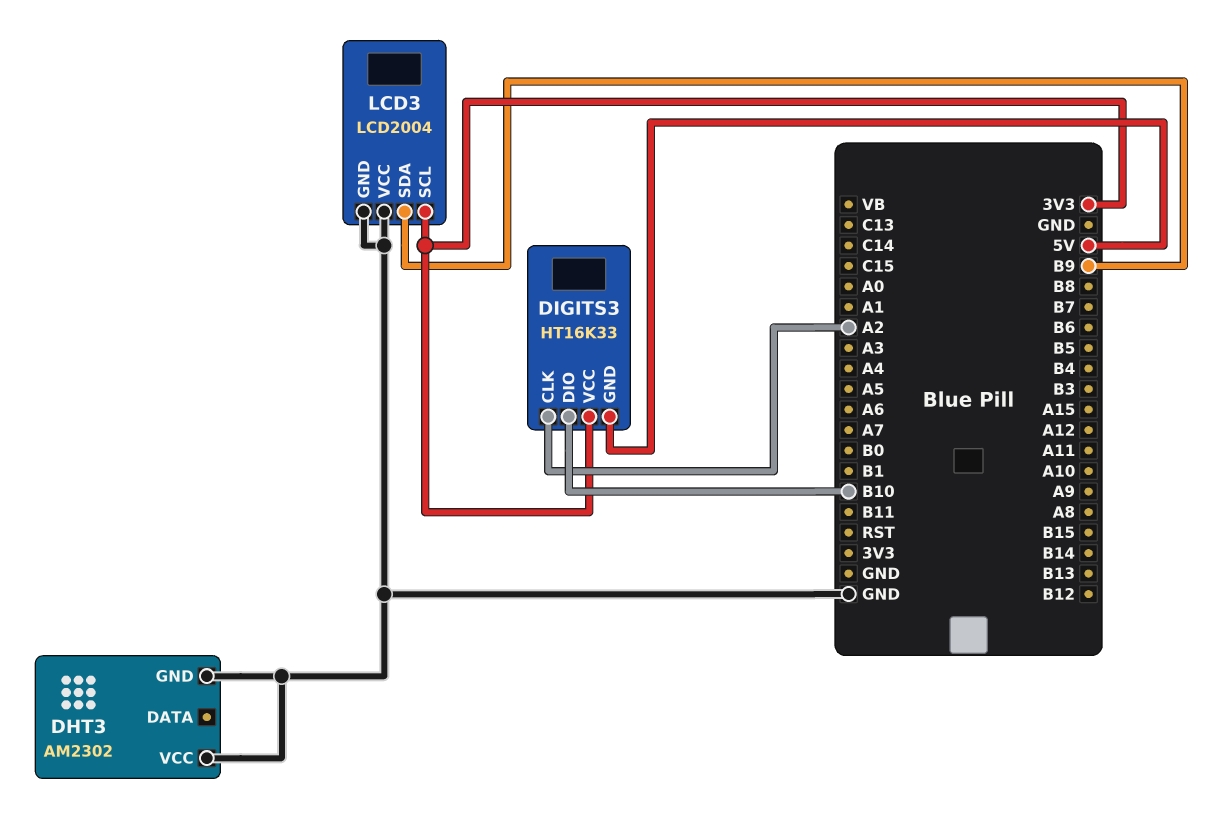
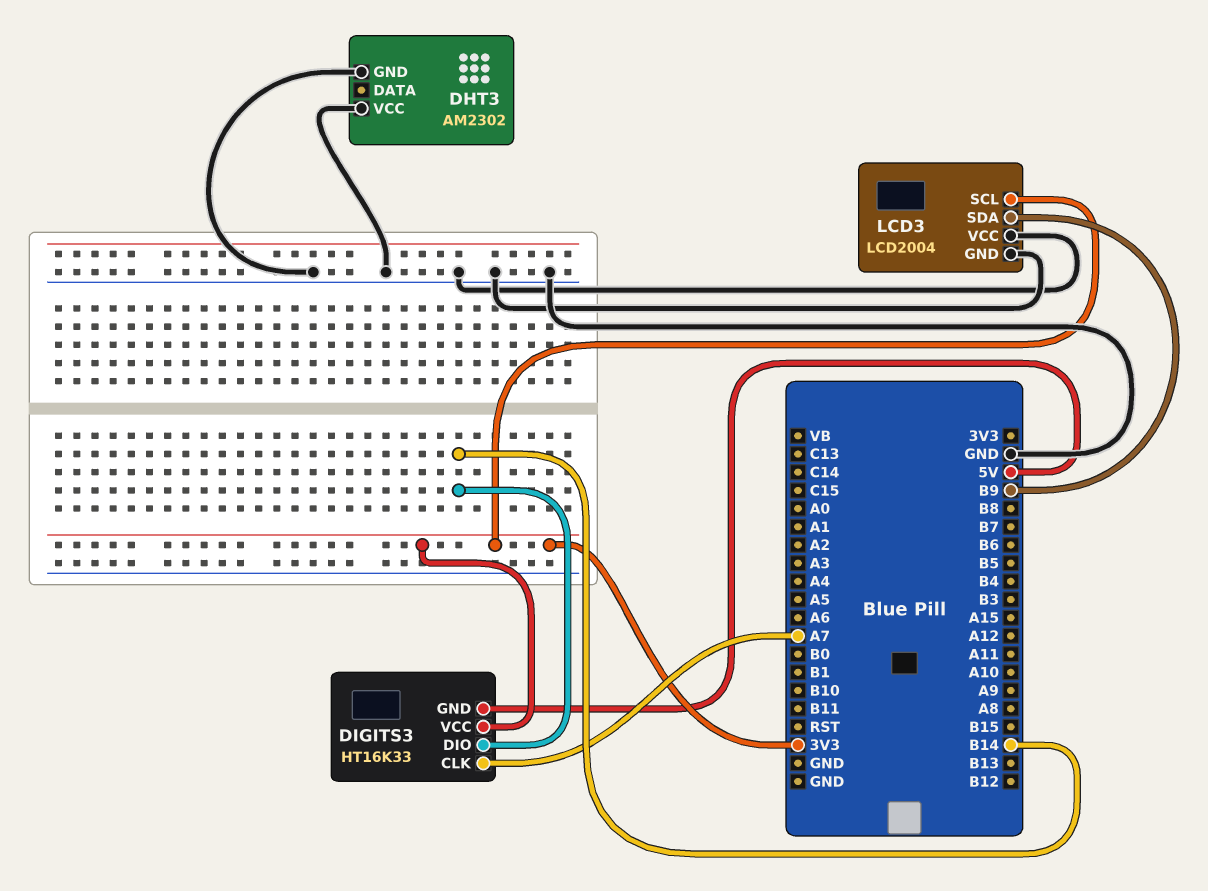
DIGITS3 pin CLK: A2 -> A7
DIGITS3 pin DIO: B10 -> B14

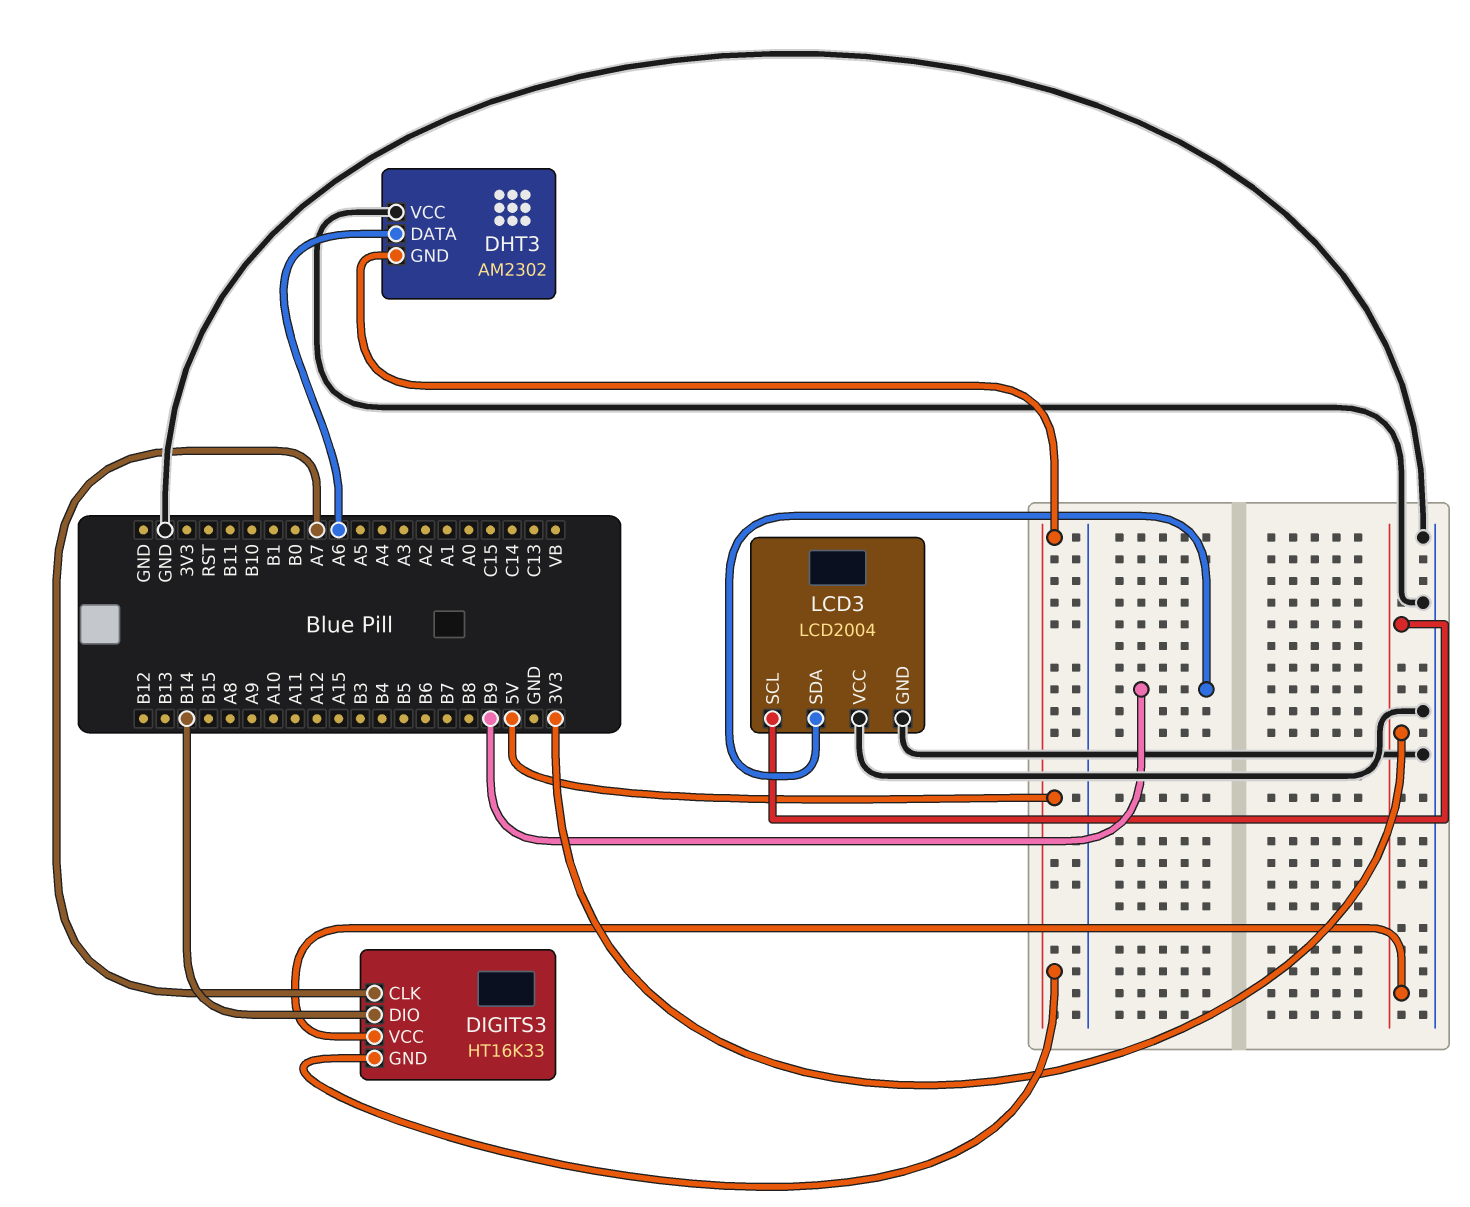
DHT3 pin DATA: none -> A6
DHT3 pin GND: GND -> 5V

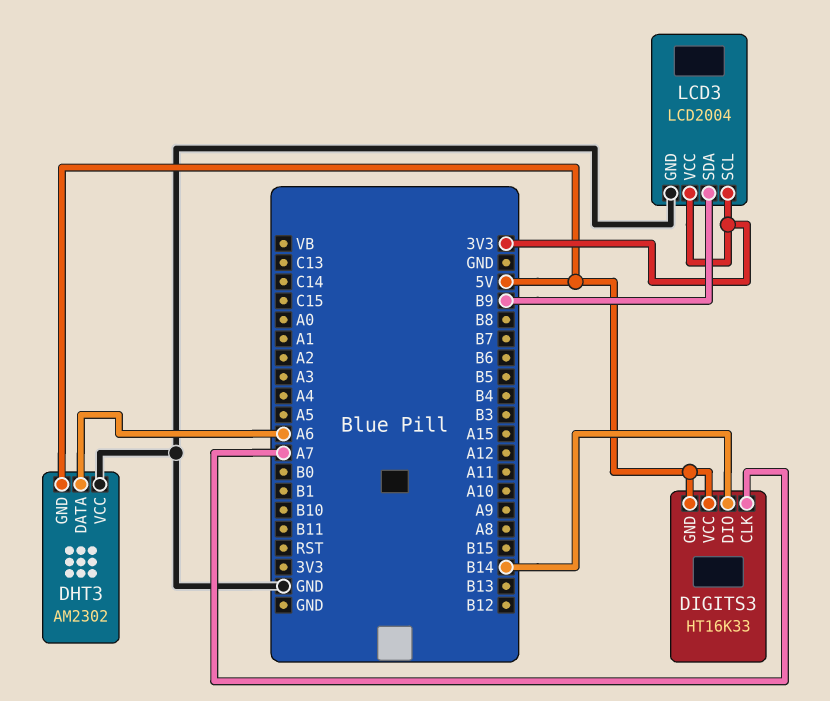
DIGITS3 pin VCC: 3V3 -> 5V
LCD3 pin VCC: GND -> 3V3

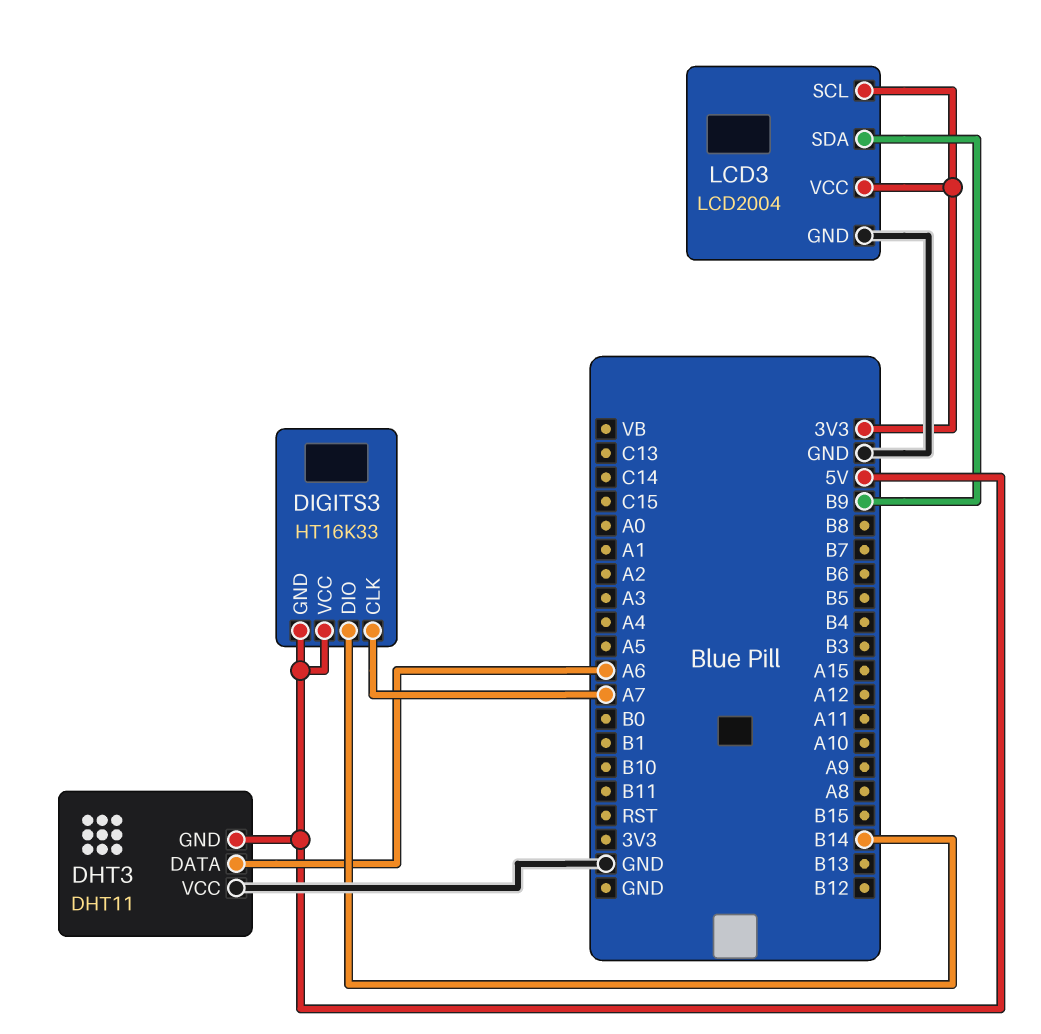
DHT3: AM2302 -> DHT11

